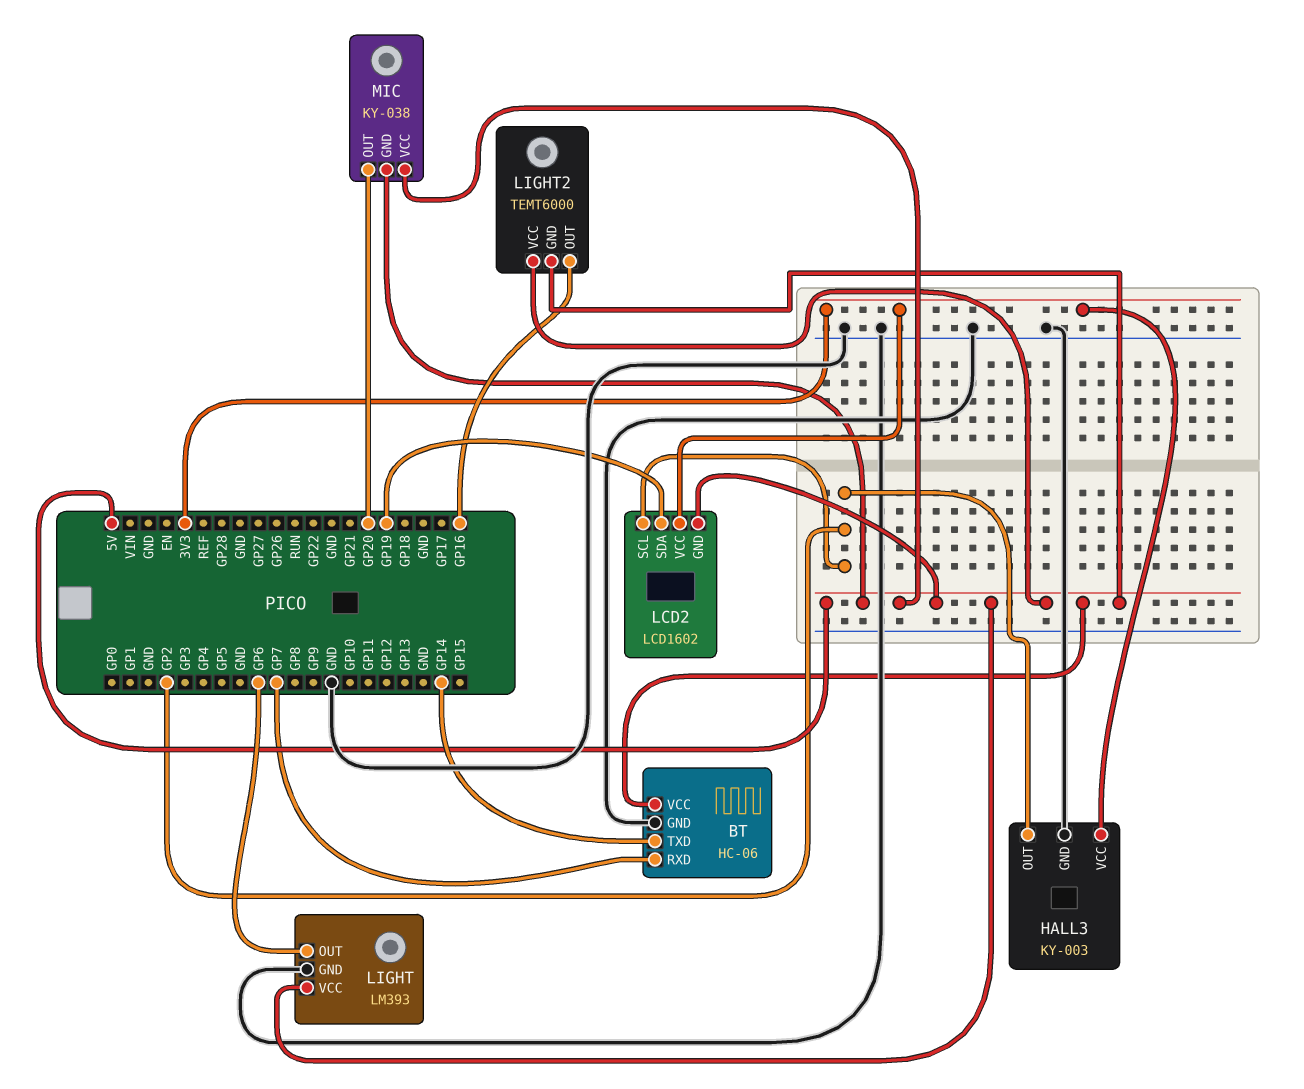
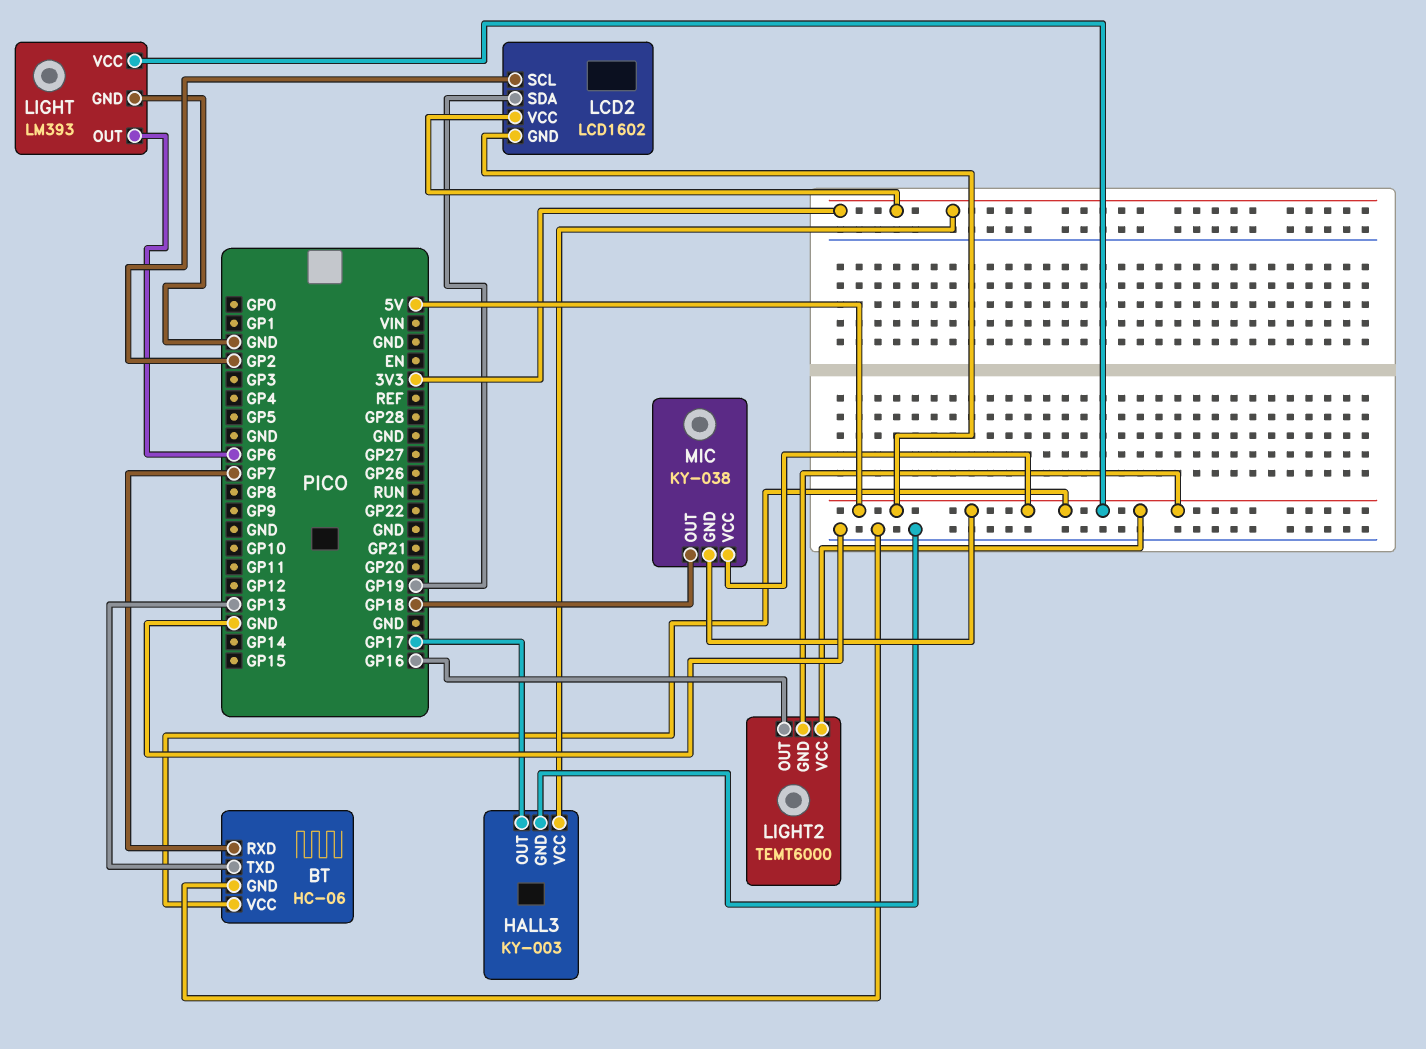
BT pin TXD: GP14 -> GP13
HALL3 pin OUT: GP2 -> GP17
MIC pin OUT: GP20 -> GP18

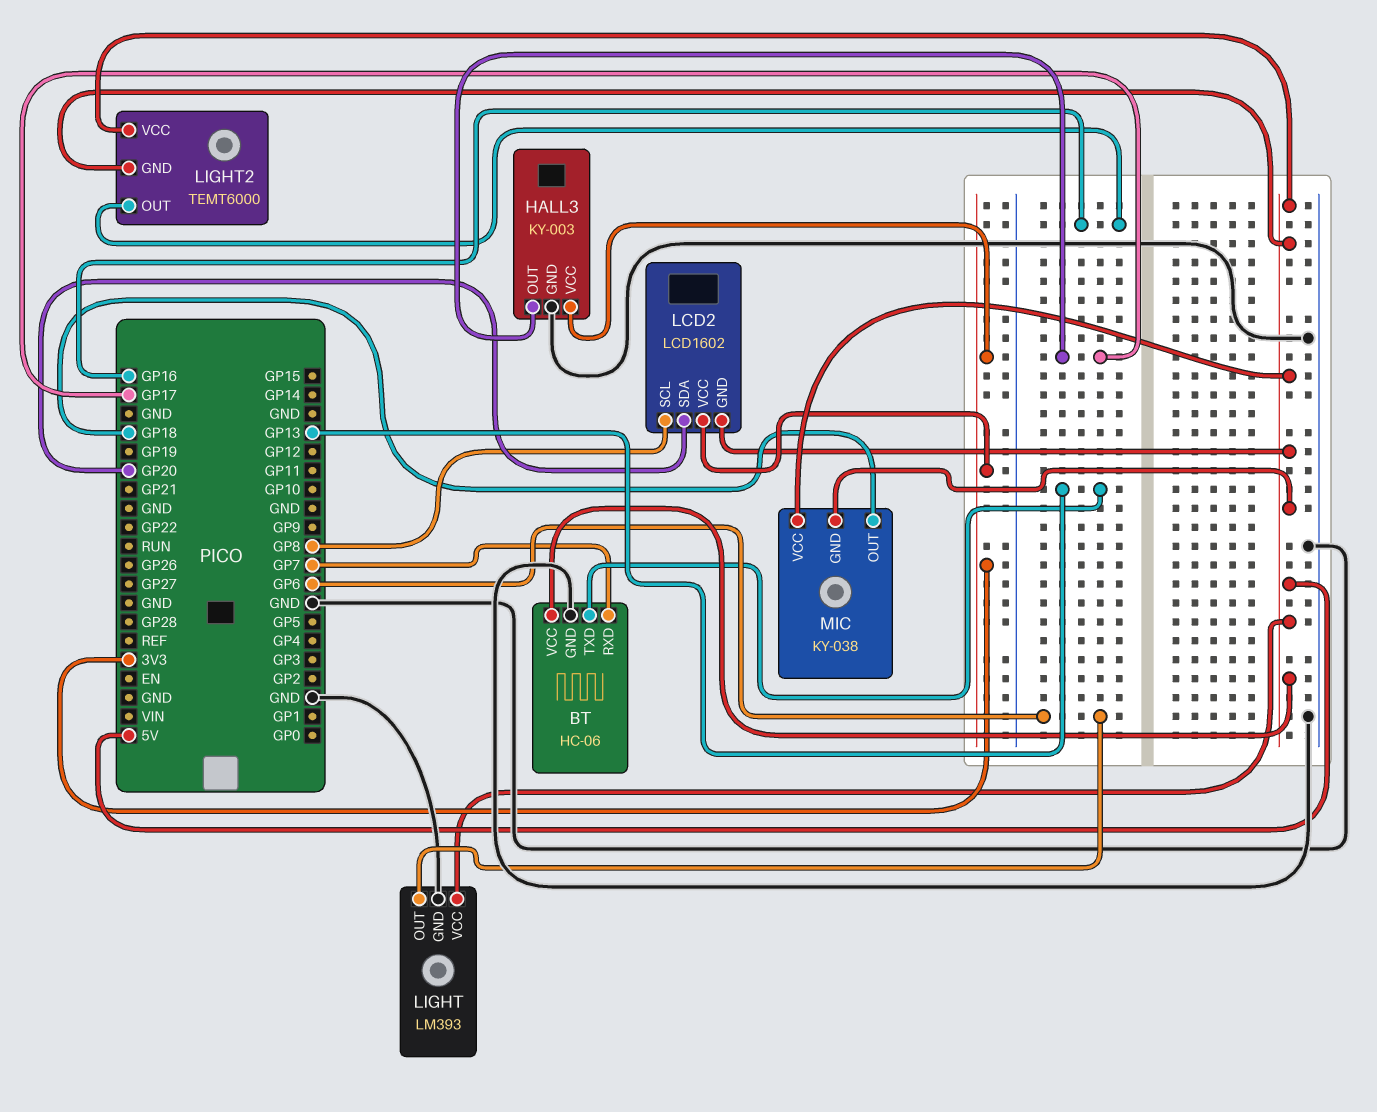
LCD2 pin SCL: GP2 -> GP8
LCD2 pin SDA: GP19 -> GP20

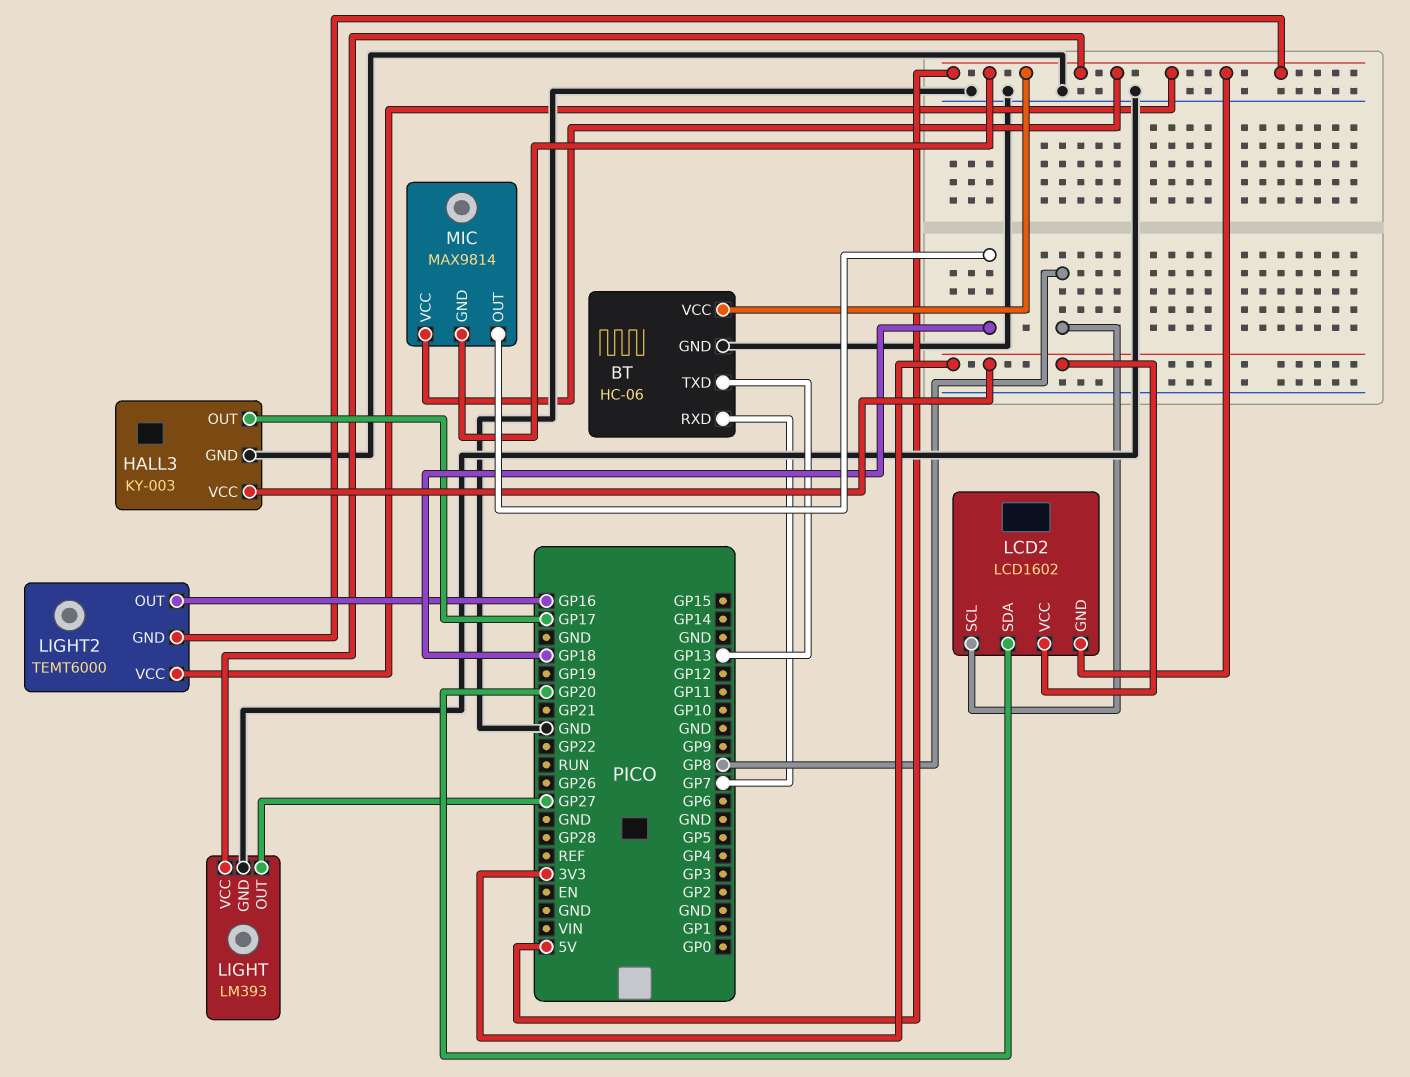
LIGHT pin OUT: GP6 -> GP27
MIC: KY-038 -> MAX9814

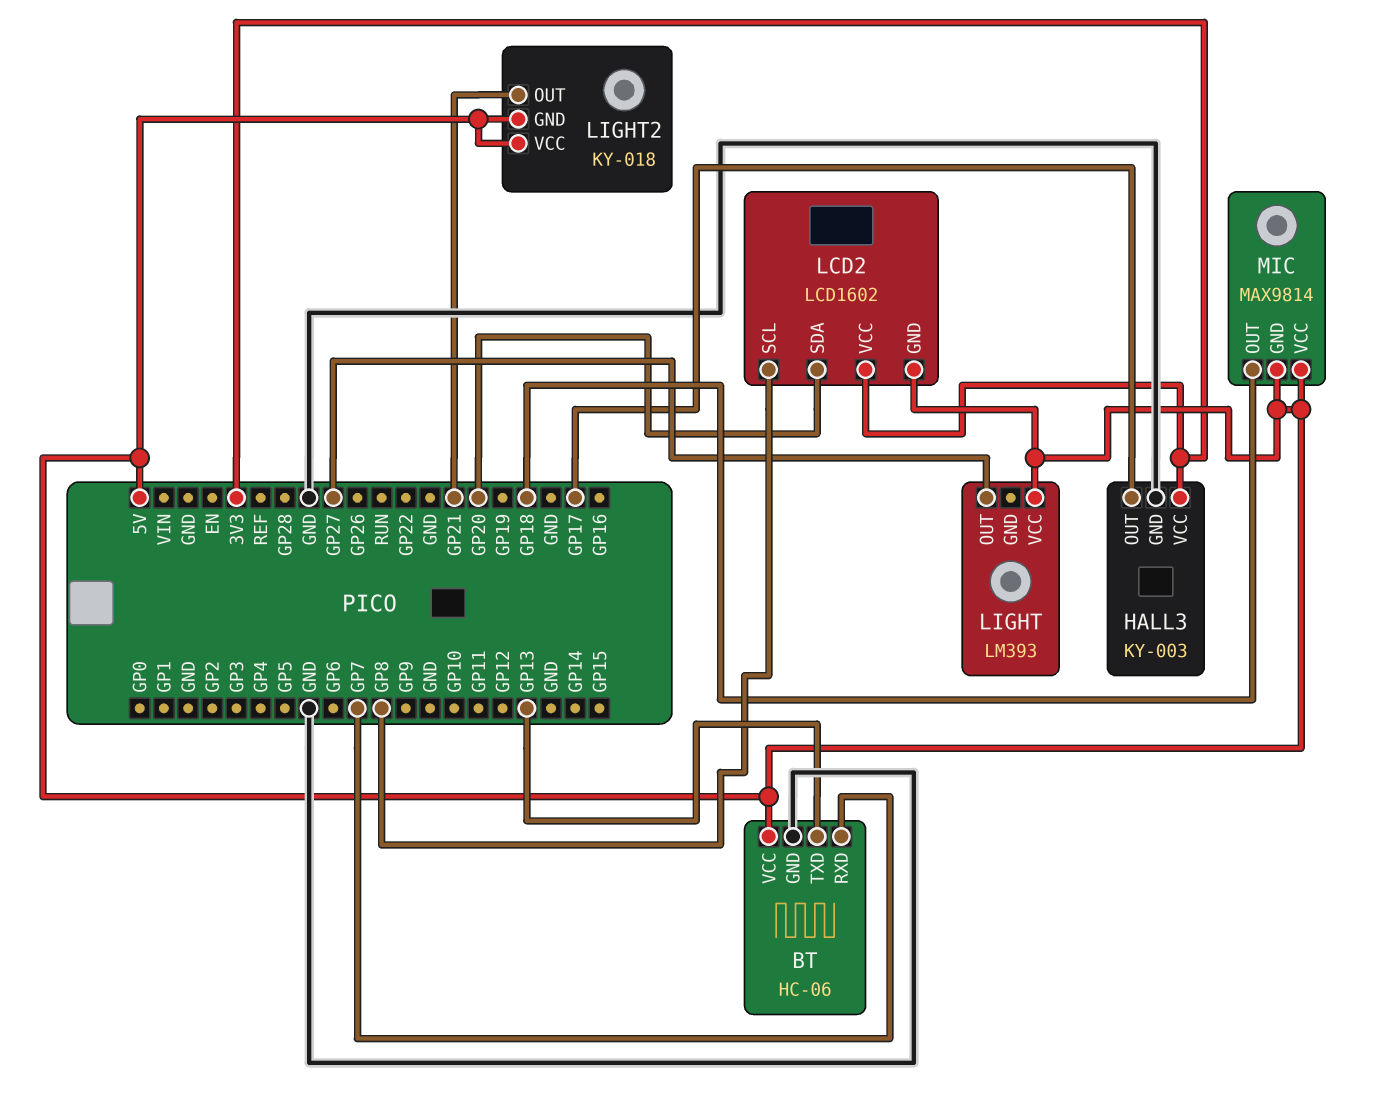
LIGHT pin GND: GND -> none
LIGHT2: TEMT6000 -> KY-018
LIGHT2 pin OUT: GP16 -> GP21

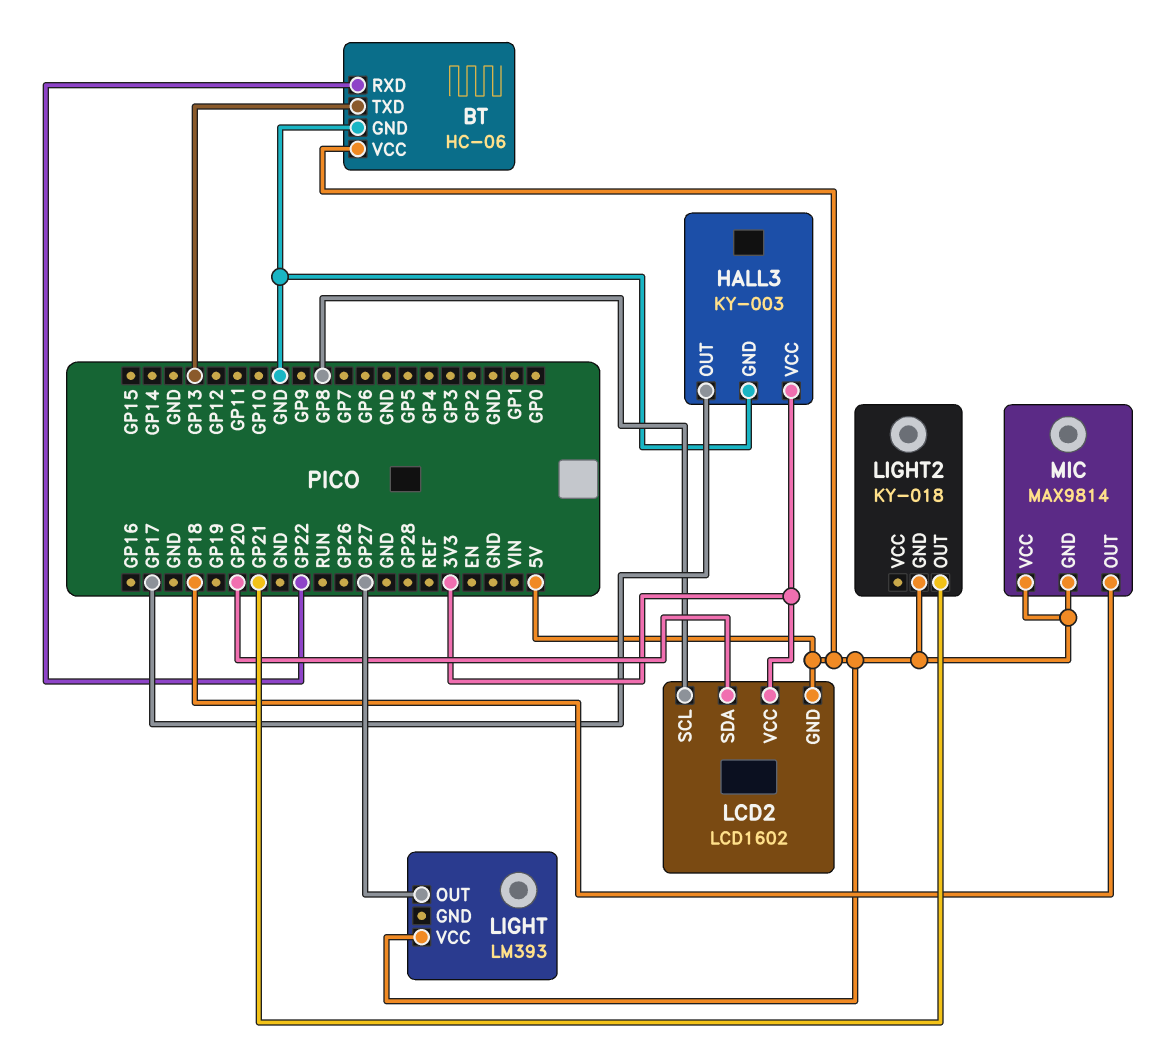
BT pin RXD: GP7 -> GP22
LIGHT2 pin VCC: 5V -> none

